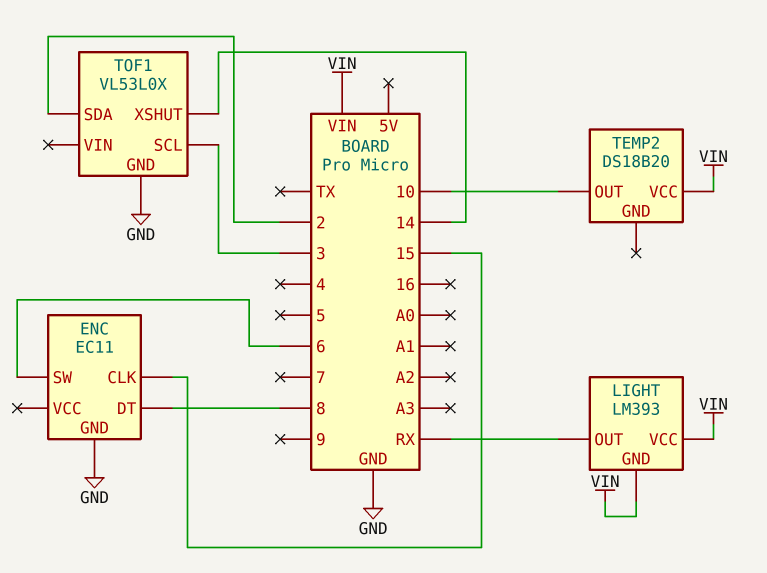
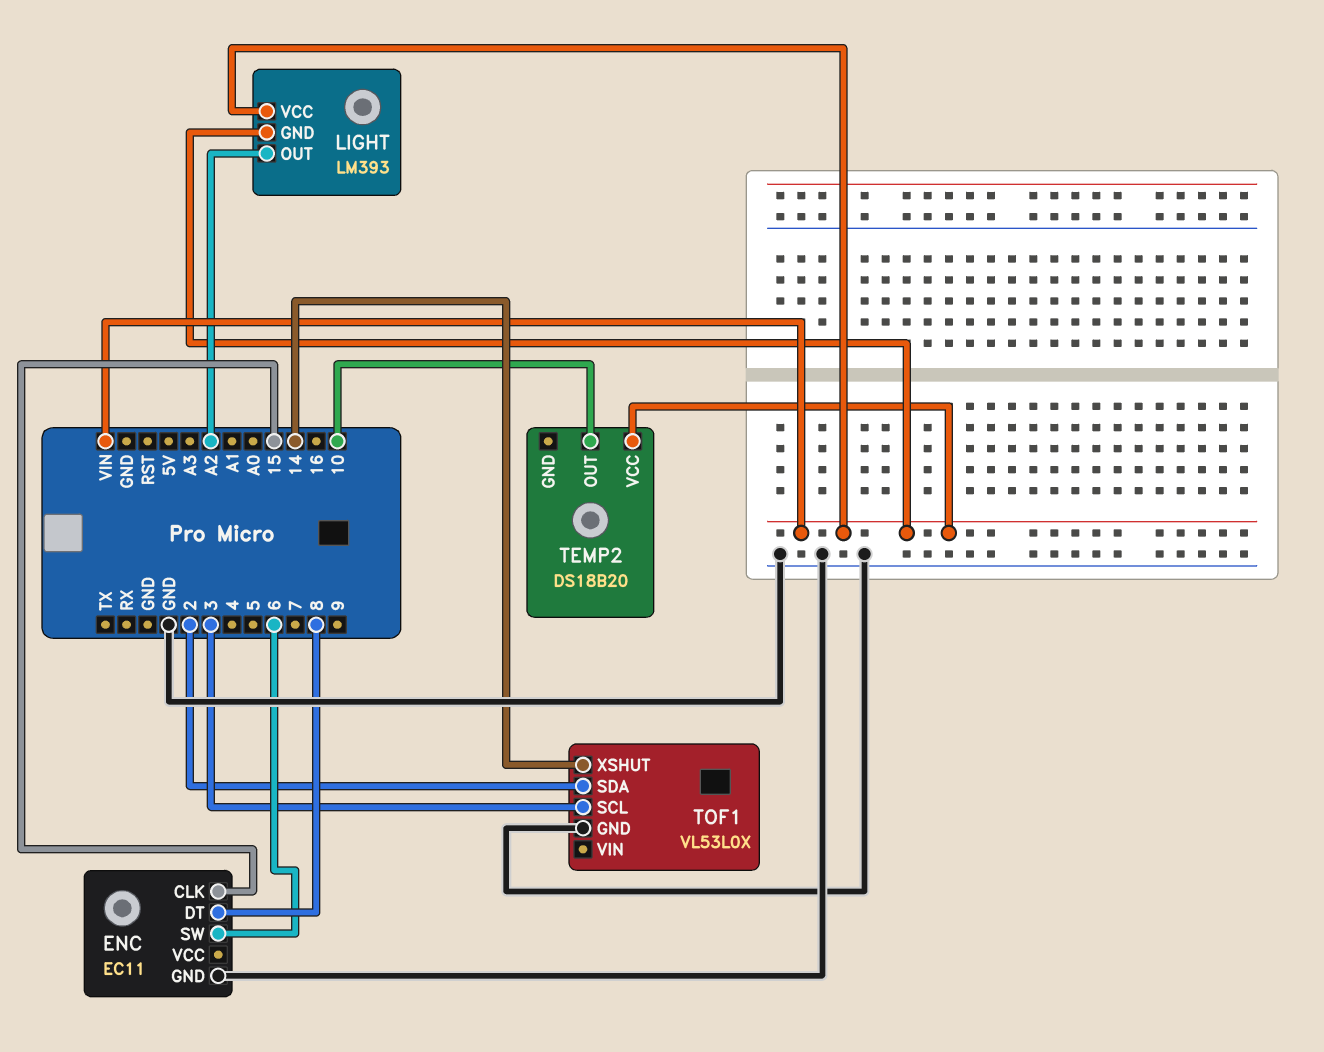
LIGHT pin OUT: RX -> A2

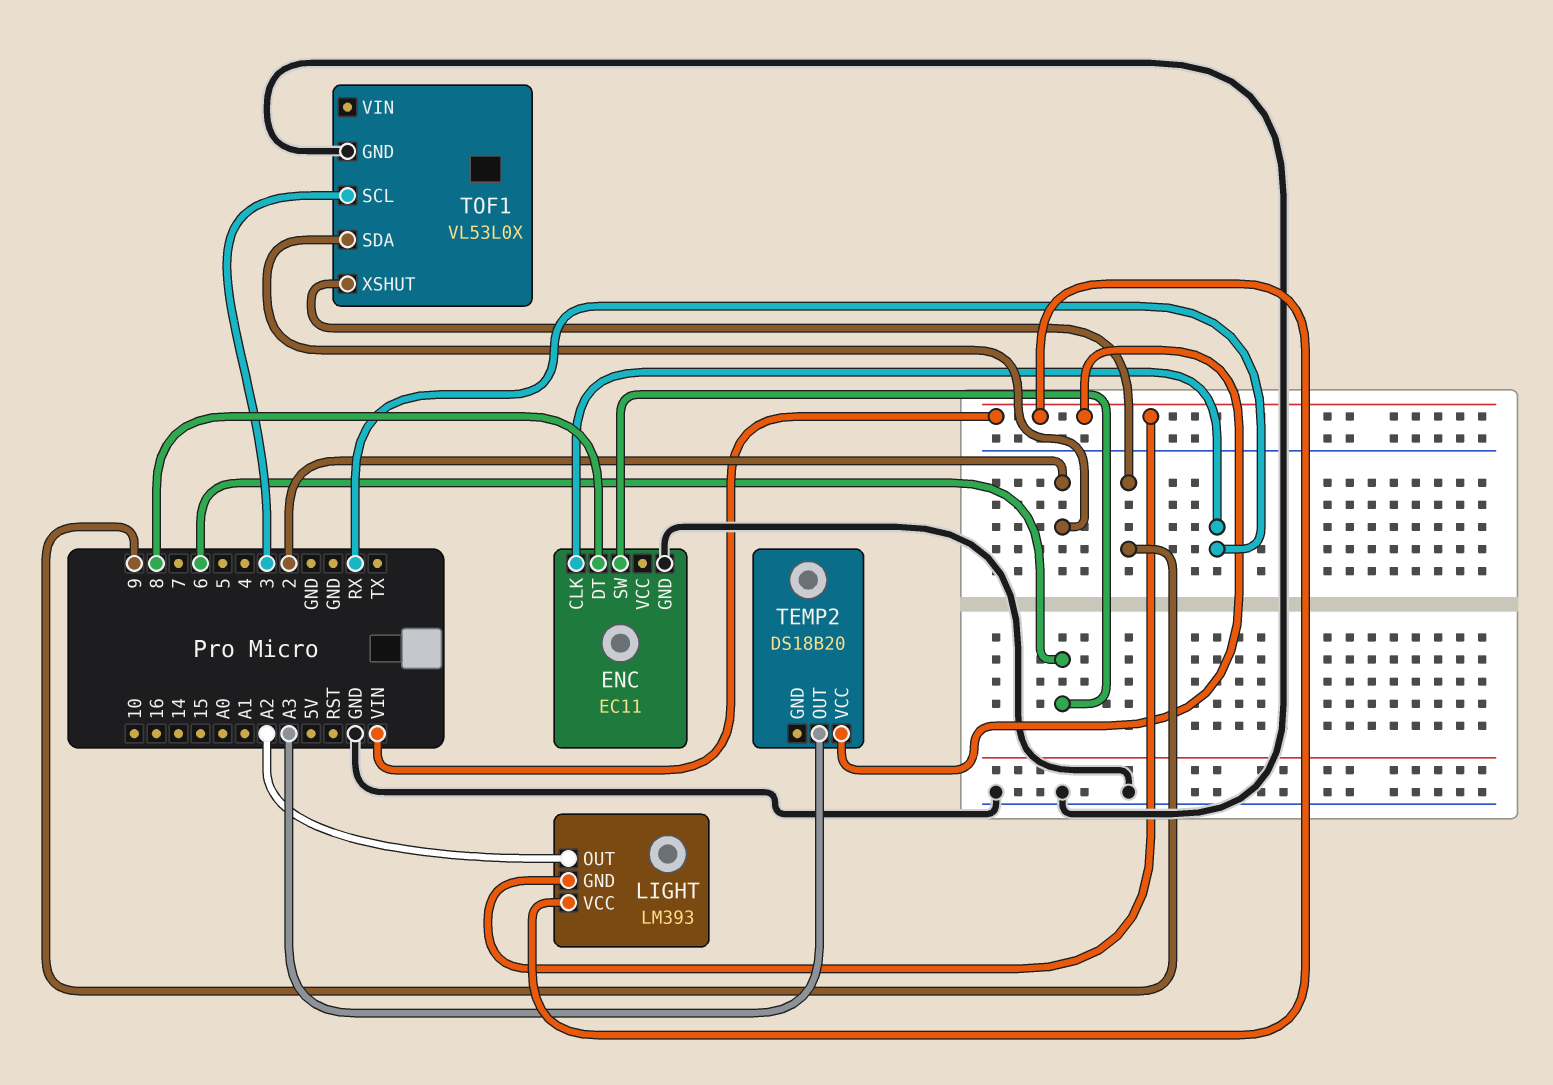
ENC pin CLK: 15 -> RX
TEMP2 pin OUT: 10 -> A3
TOF1 pin XSHUT: 14 -> 9

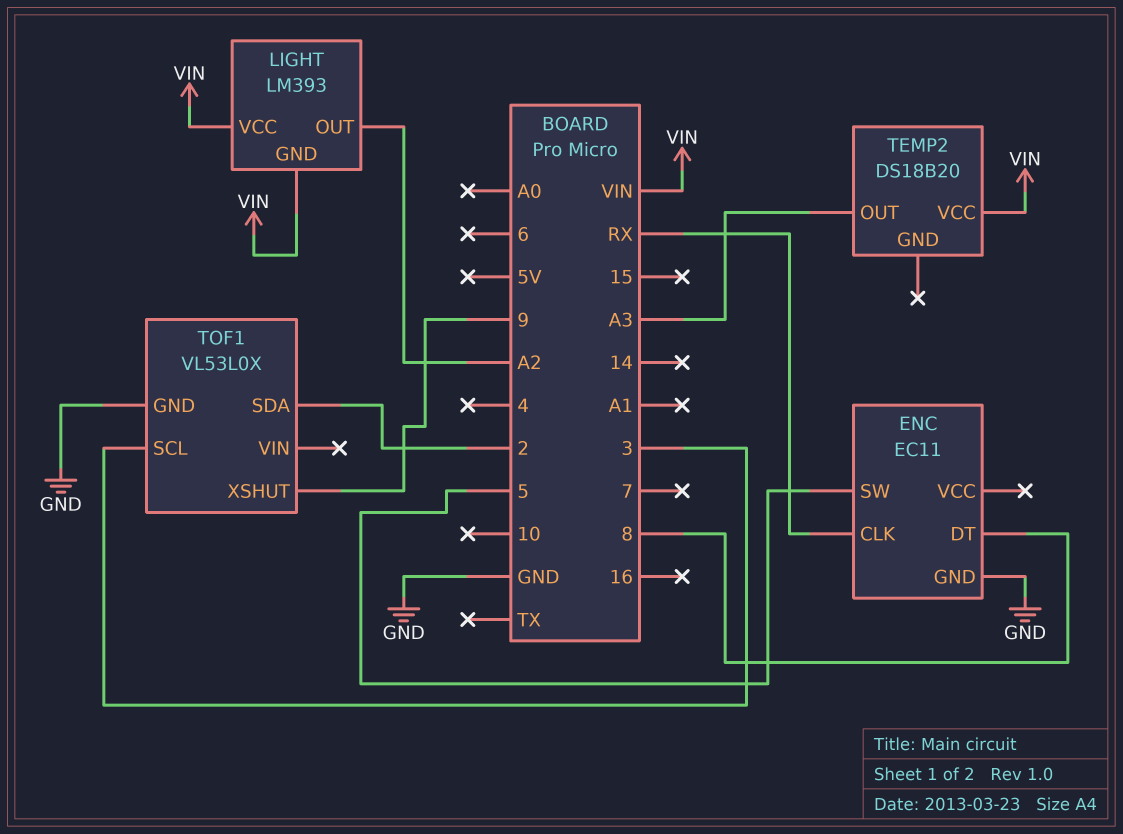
ENC pin SW: 6 -> 5

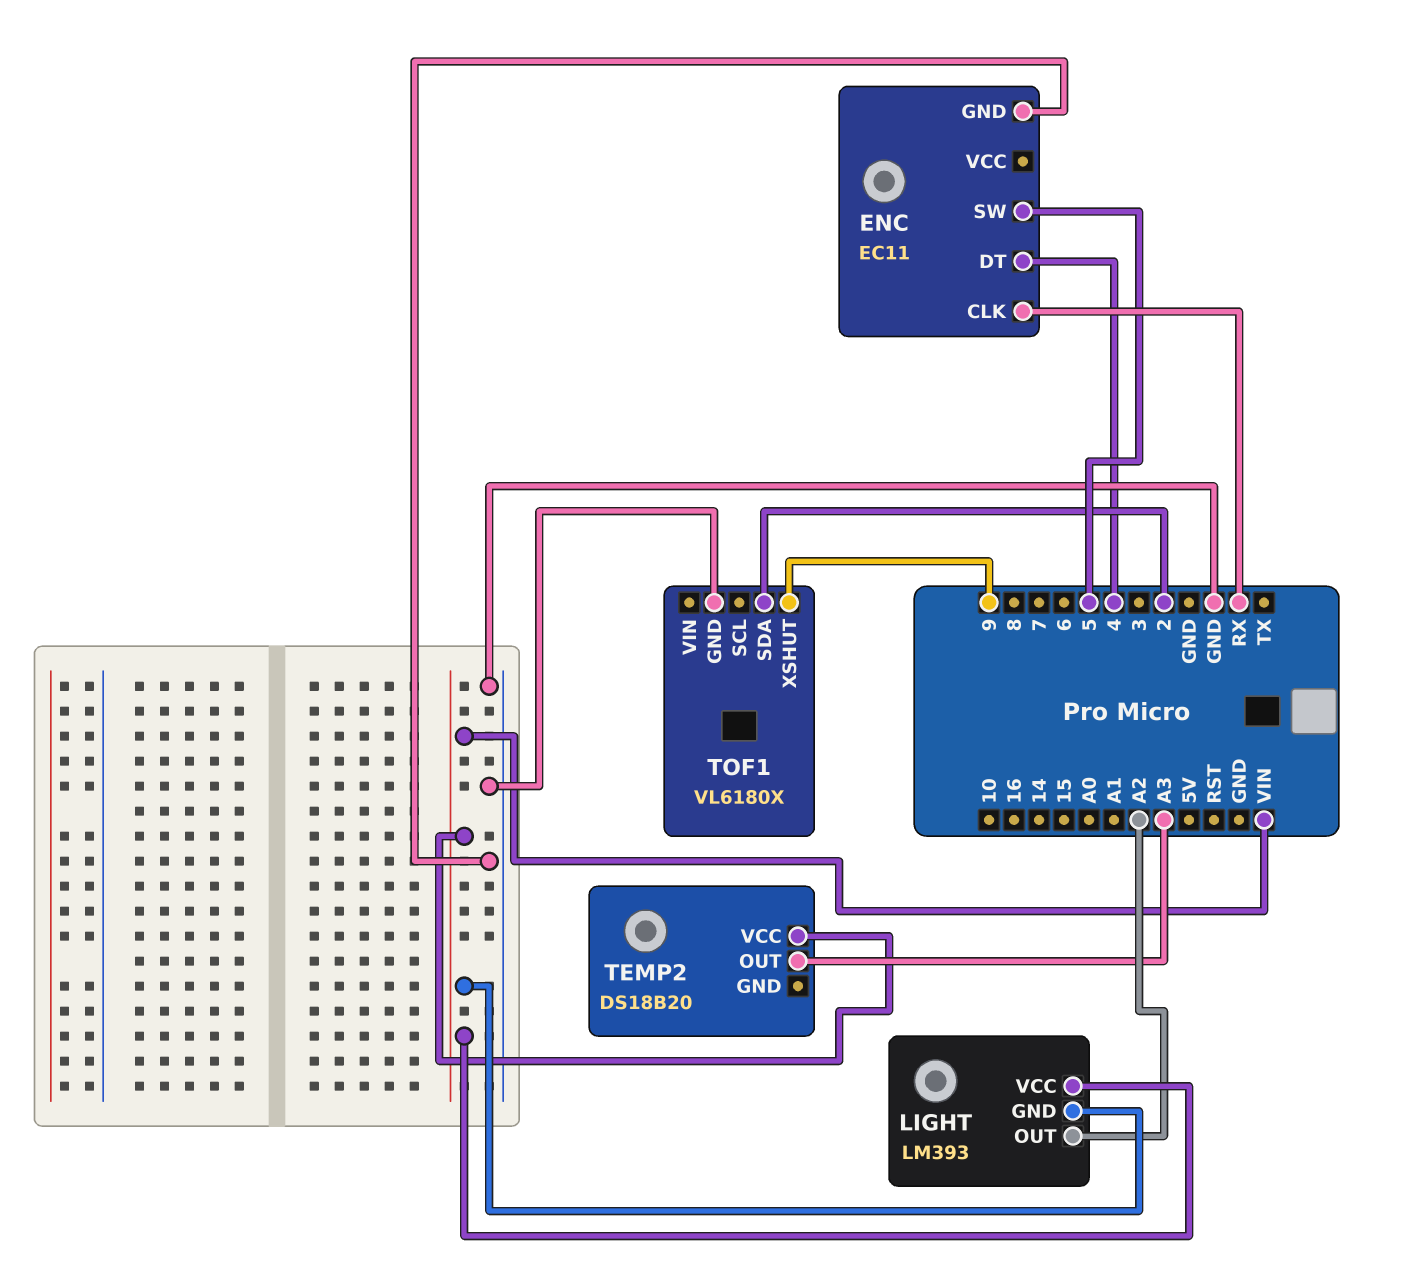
ENC pin DT: 8 -> 4
TOF1: VL53L0X -> VL6180X
TOF1 pin SCL: 3 -> none

